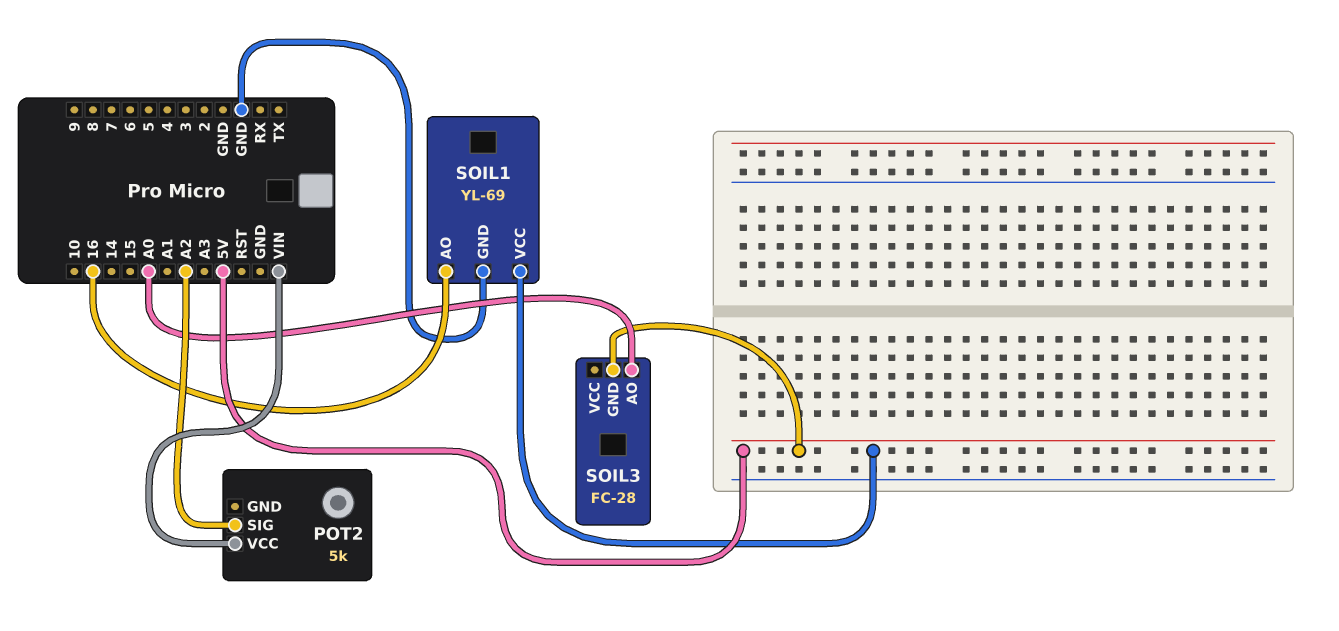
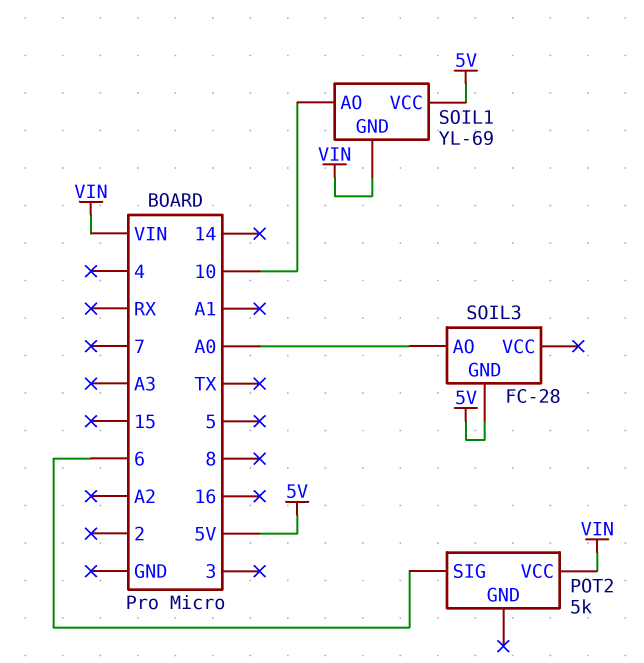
POT2 pin SIG: A2 -> 6
SOIL1 pin AO: 16 -> 10
SOIL1 pin GND: GND -> VIN

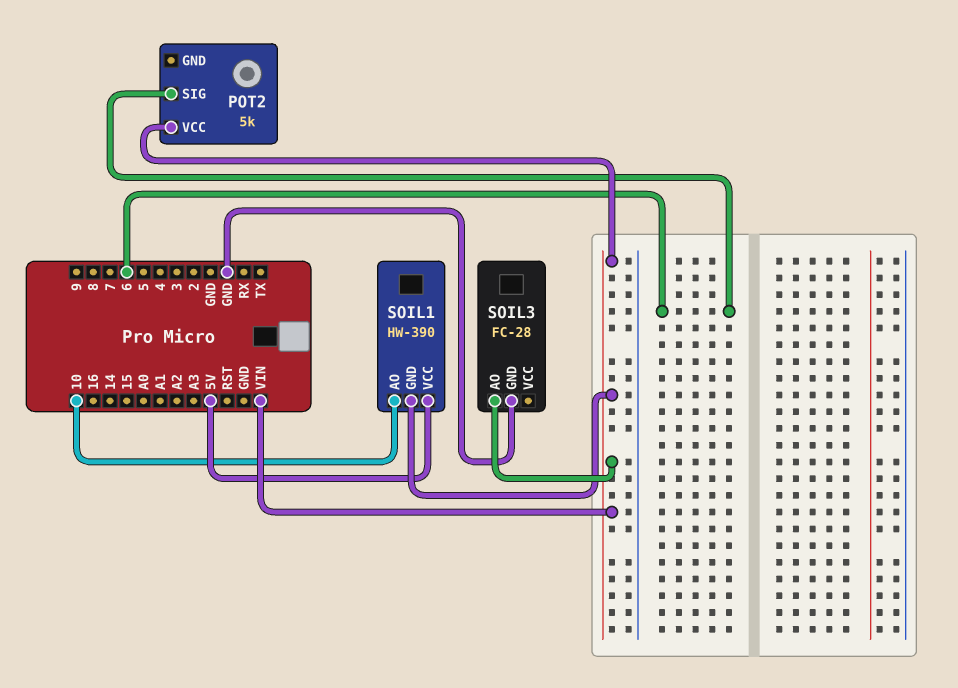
SOIL1: YL-69 -> HW-390
SOIL3 pin AO: A0 -> VIN
SOIL3 pin GND: 5V -> GND

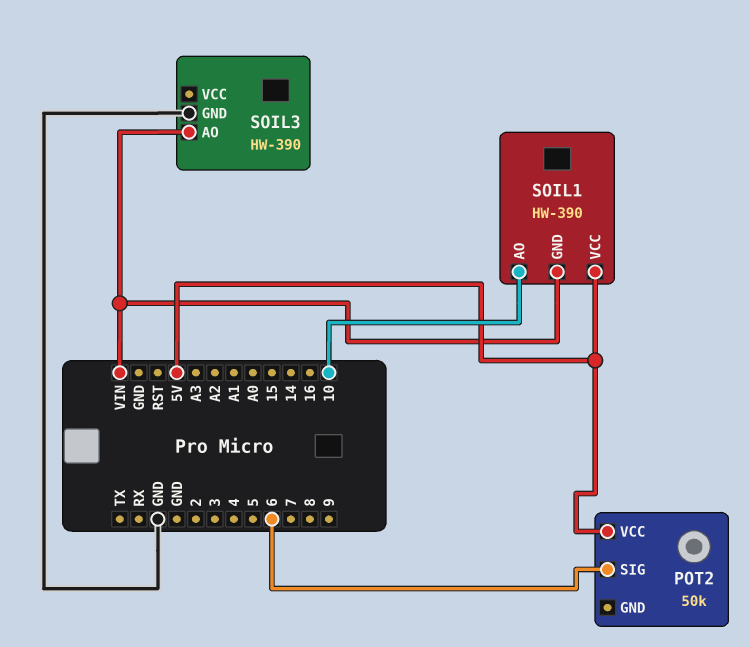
POT2: 5k -> 50k
POT2 pin VCC: VIN -> 5V
SOIL3: FC-28 -> HW-390

